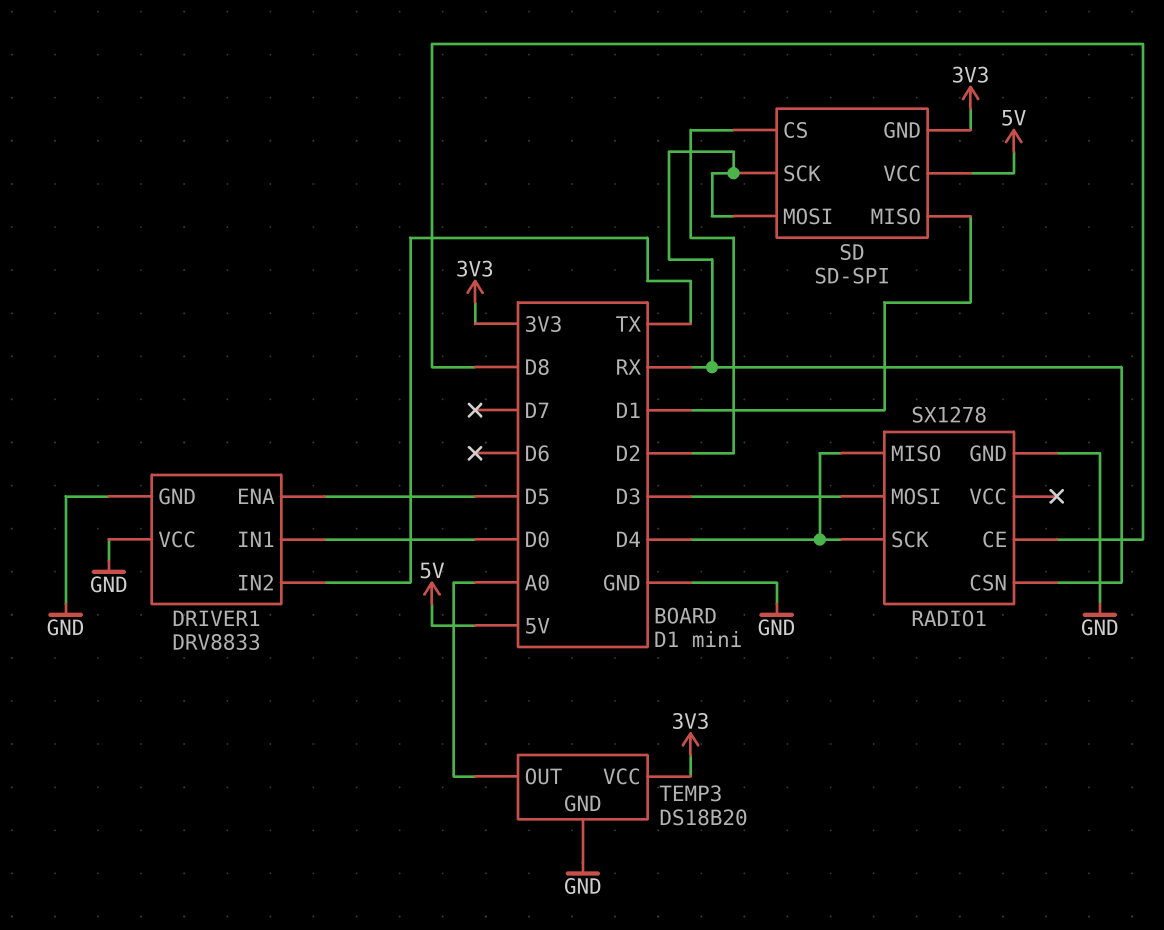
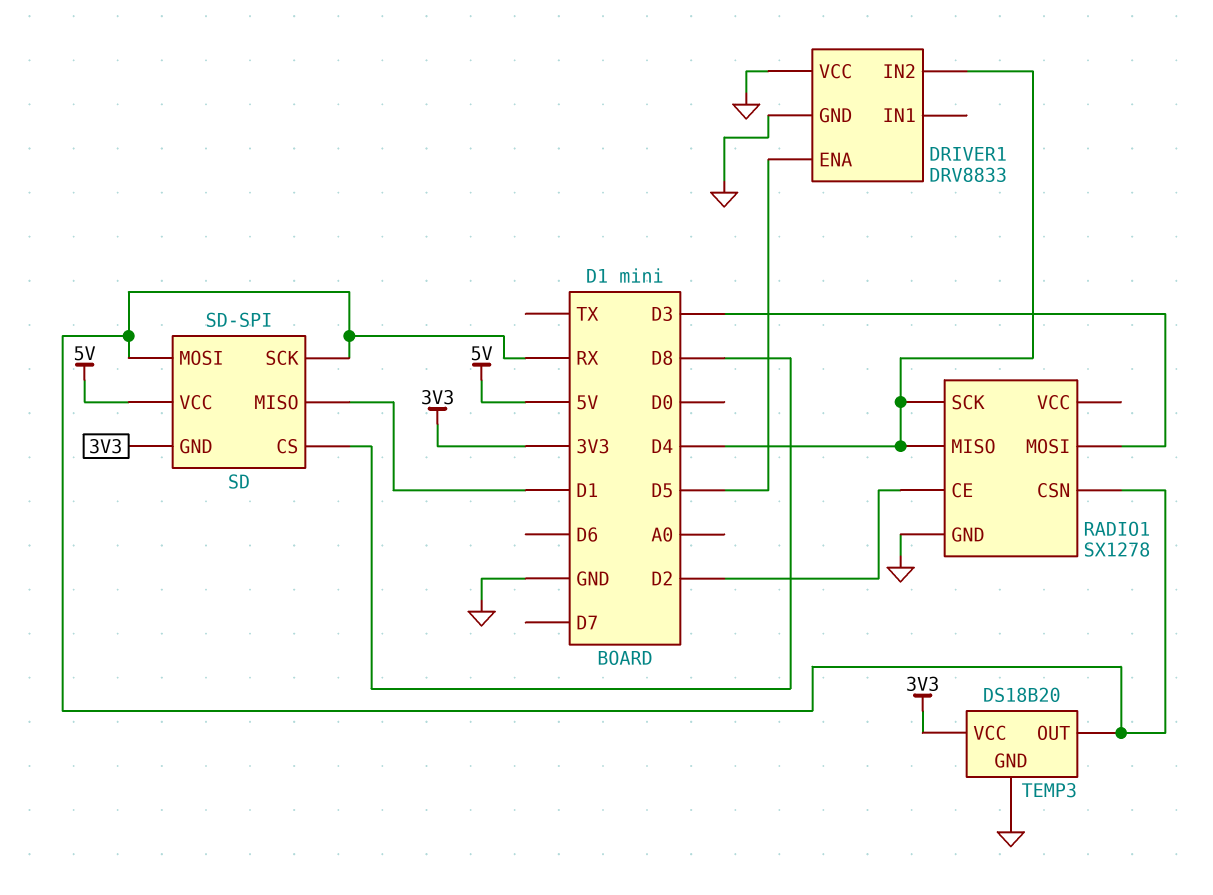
DRIVER1 pin IN1: D0 -> none
DRIVER1 pin IN2: TX -> D4
RADIO1 pin CE: D8 -> D2
SD pin CS: D2 -> D8
TEMP3 pin OUT: A0 -> RX

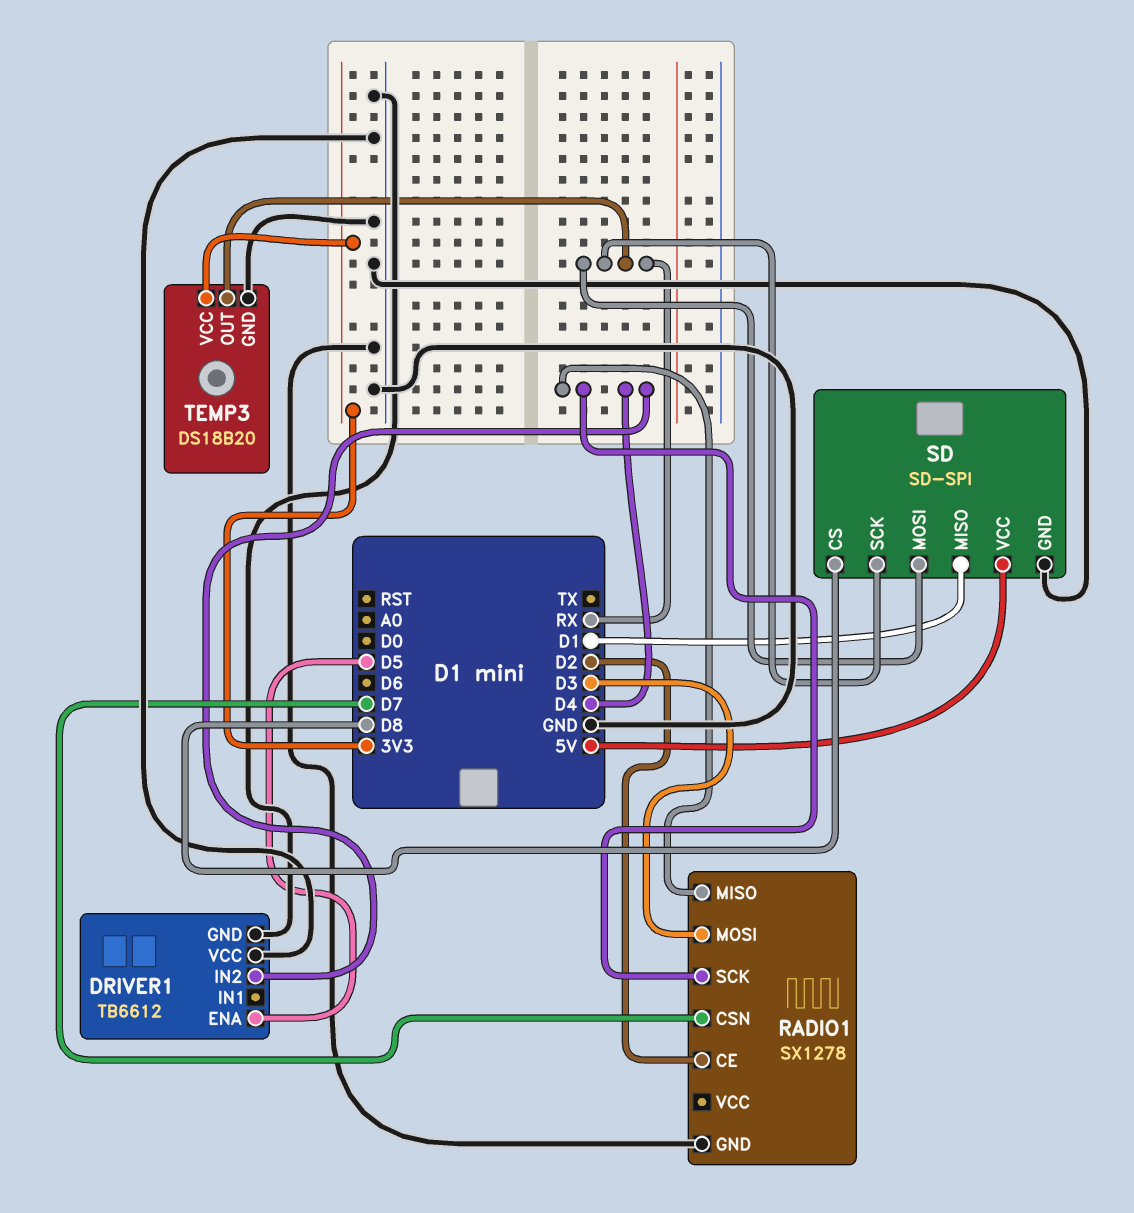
DRIVER1: DRV8833 -> TB6612
RADIO1 pin CSN: RX -> D7
SD pin GND: 3V3 -> GND

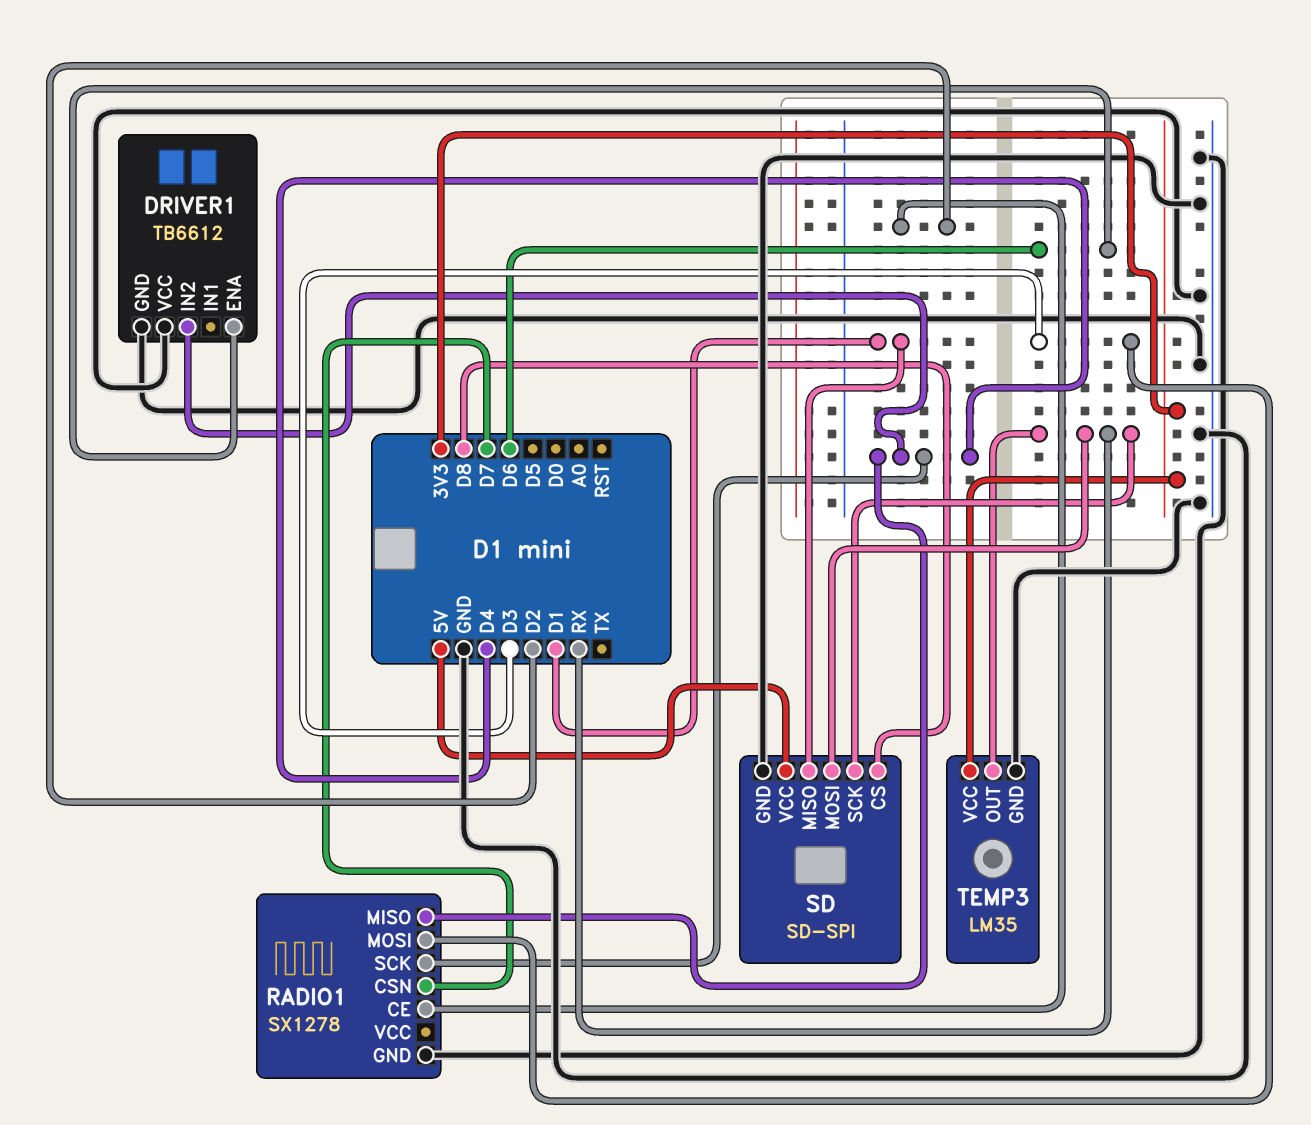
DRIVER1 pin ENA: D5 -> D6
TEMP3: DS18B20 -> LM35

